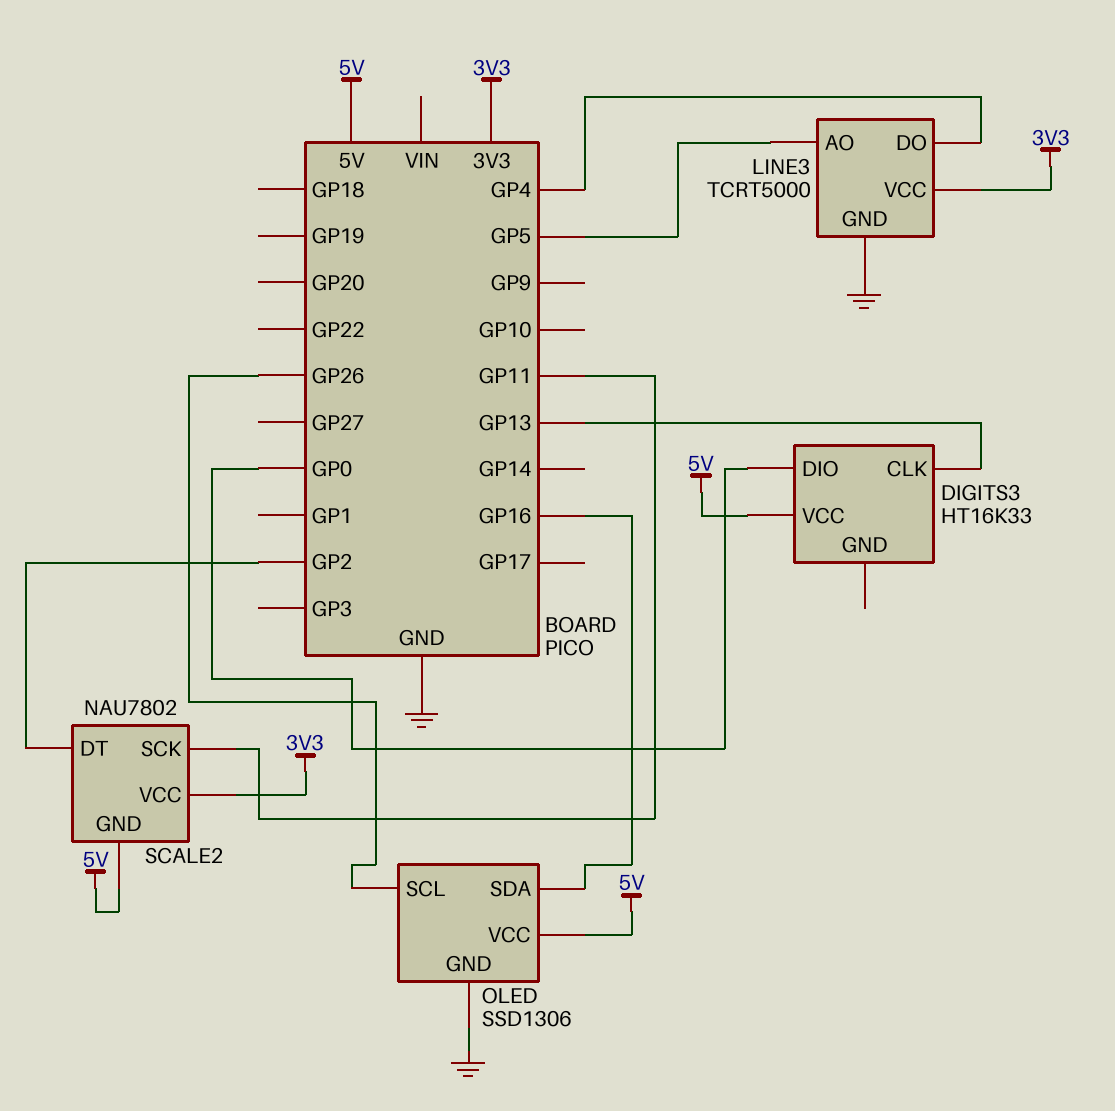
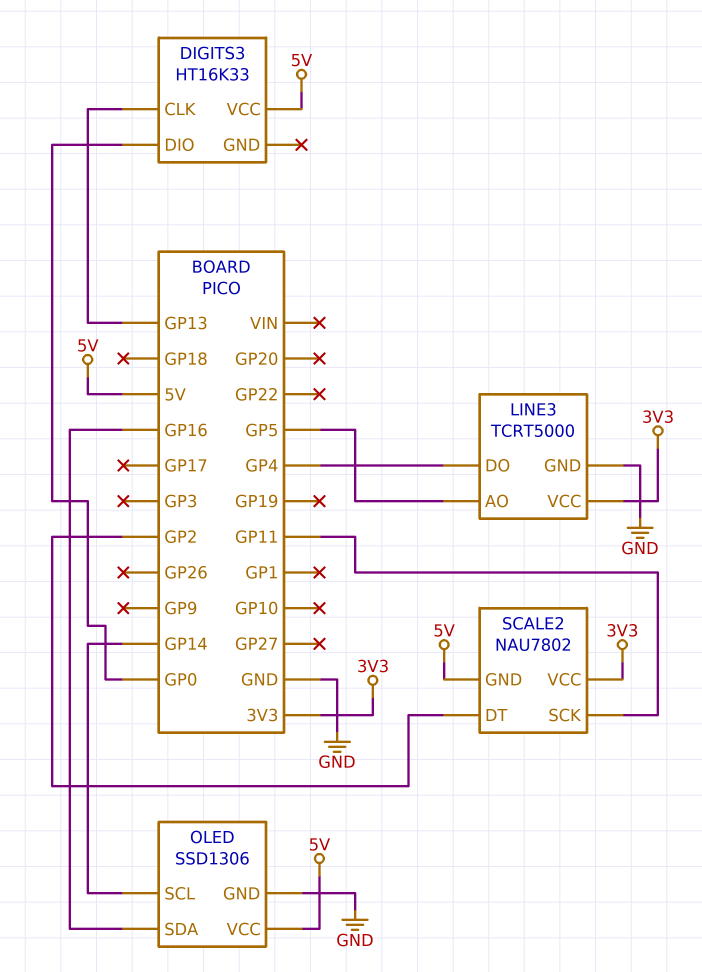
OLED pin SCL: GP26 -> GP14

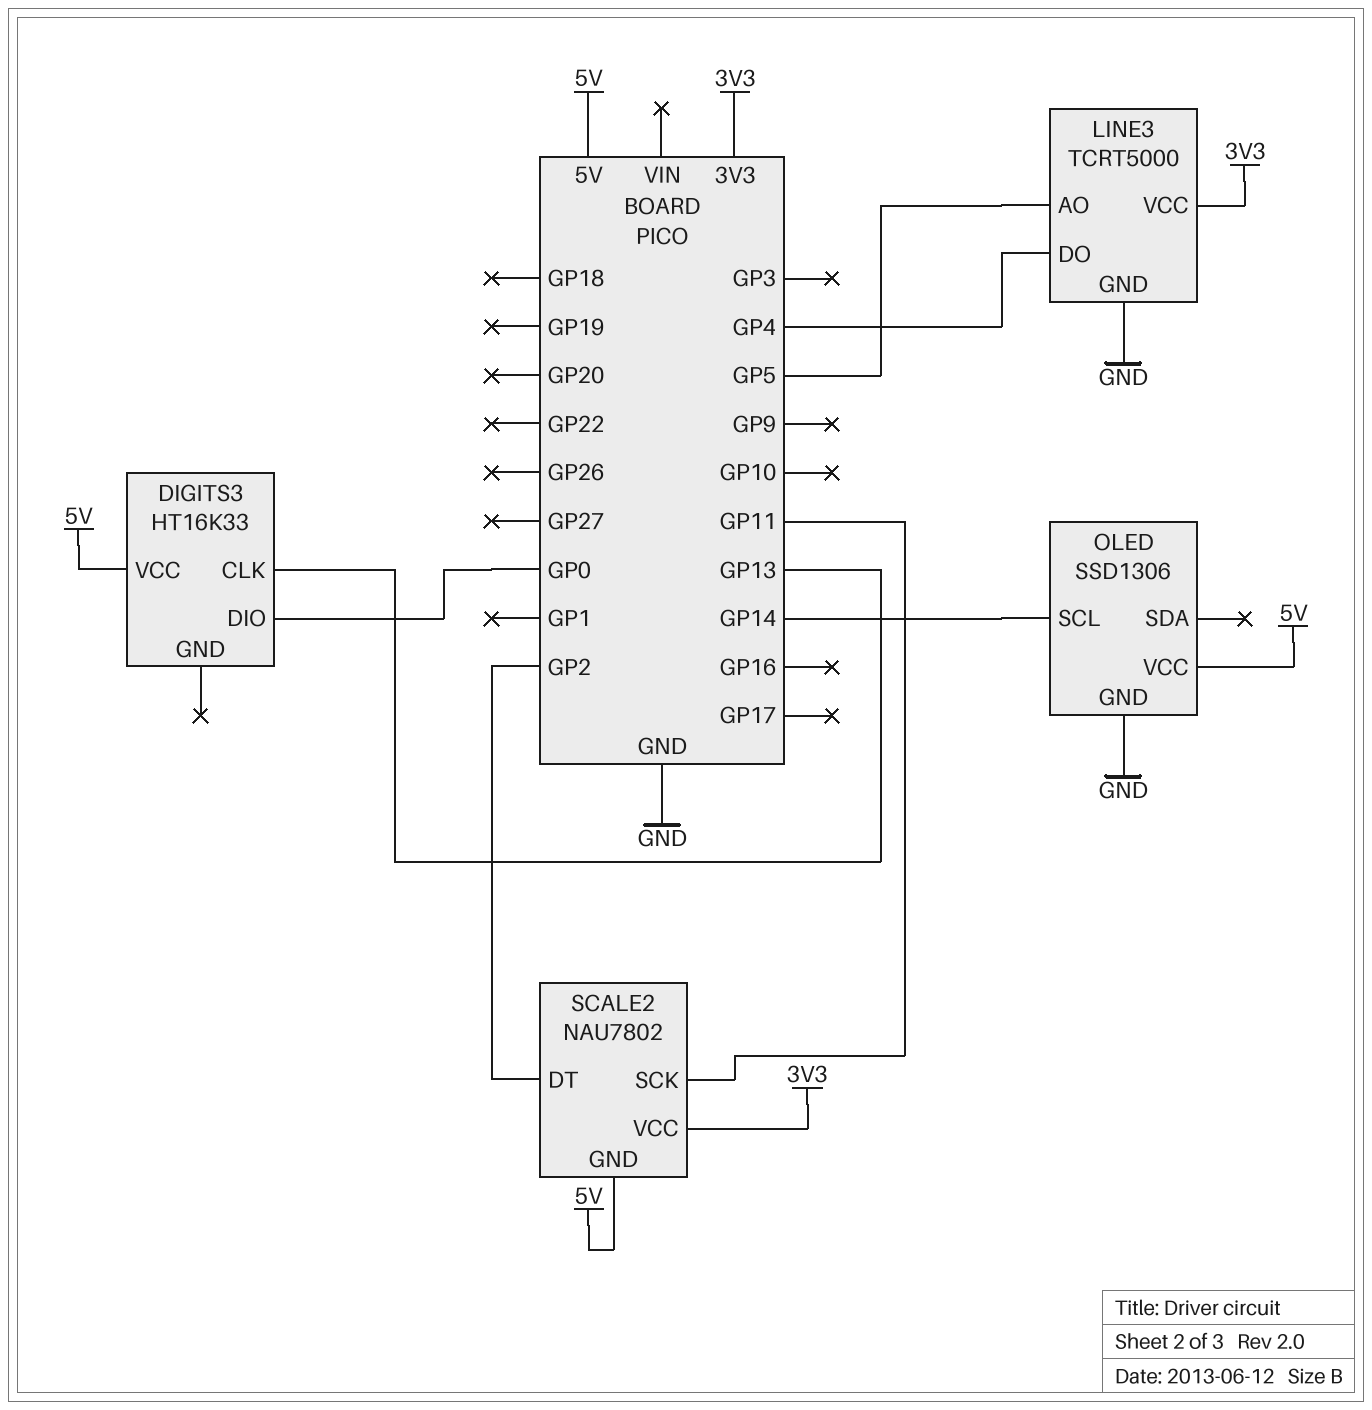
OLED pin SDA: GP16 -> none

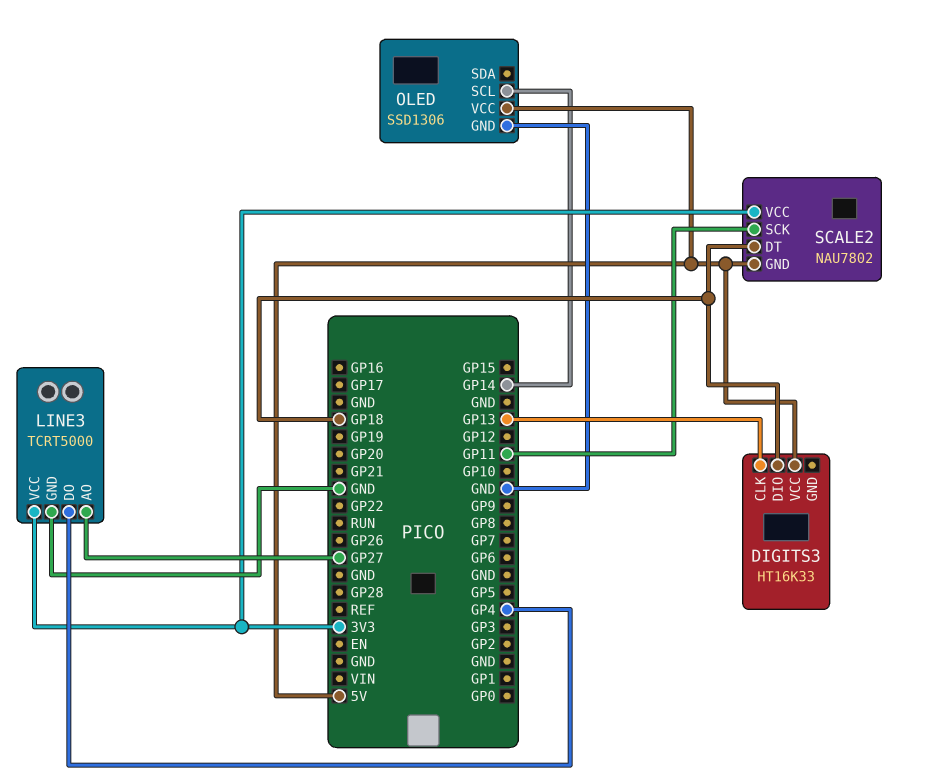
DIGITS3 pin DIO: GP0 -> GP18
LINE3 pin AO: GP5 -> GP27
SCALE2 pin DT: GP2 -> GP18

